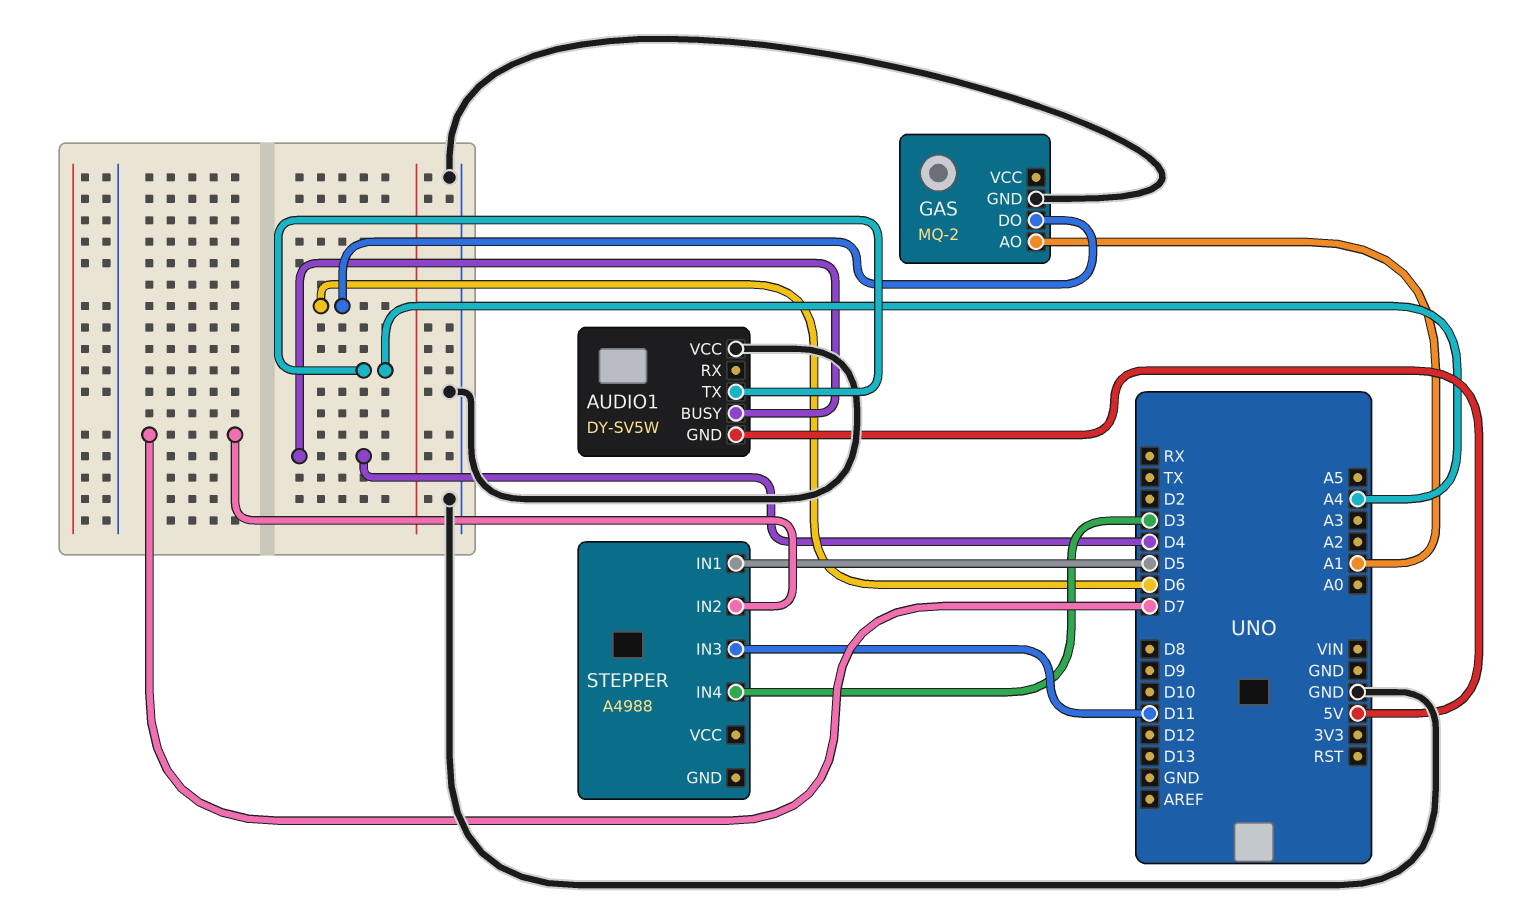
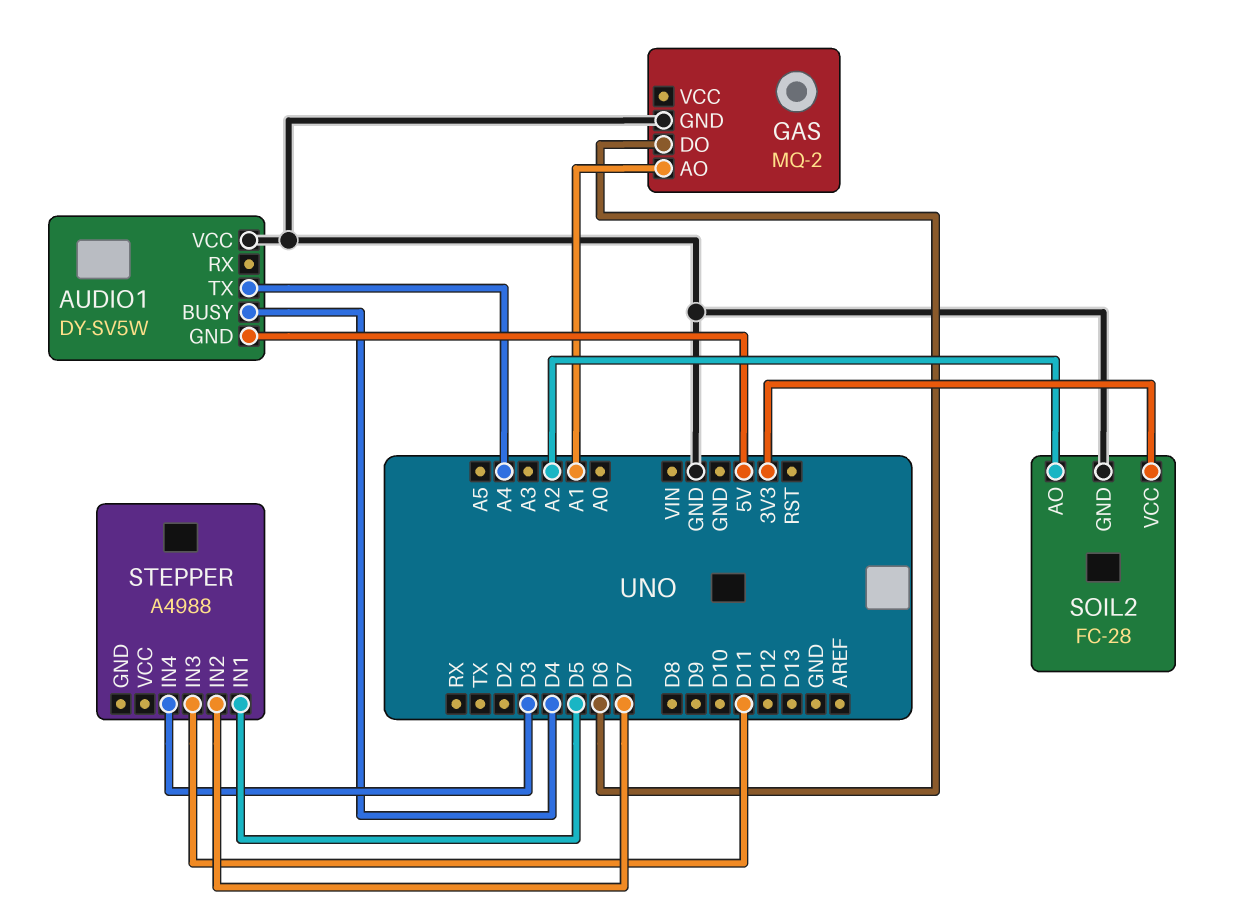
SOIL2: none -> FC-28
SOIL2 pin AO: none -> A2
SOIL2 pin GND: none -> GND
SOIL2 pin VCC: none -> 3V3

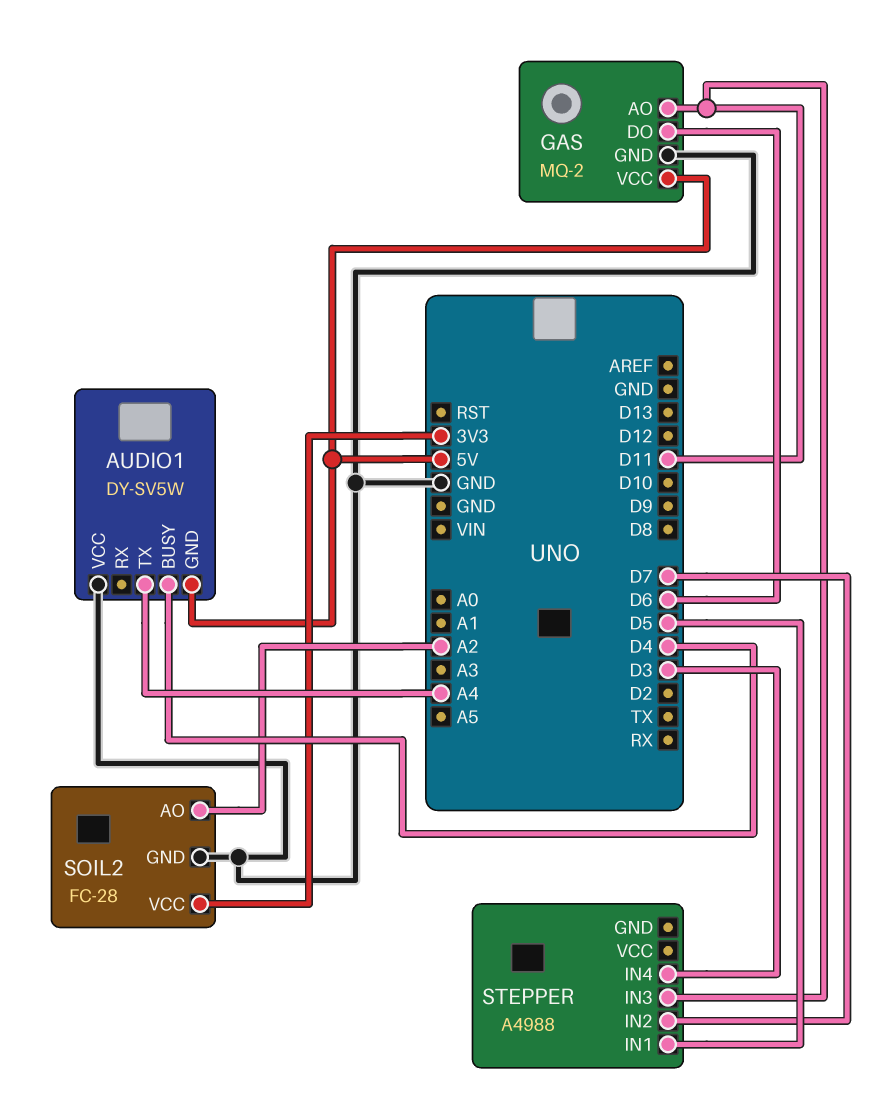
GAS pin AO: A1 -> D11
GAS pin VCC: none -> 5V

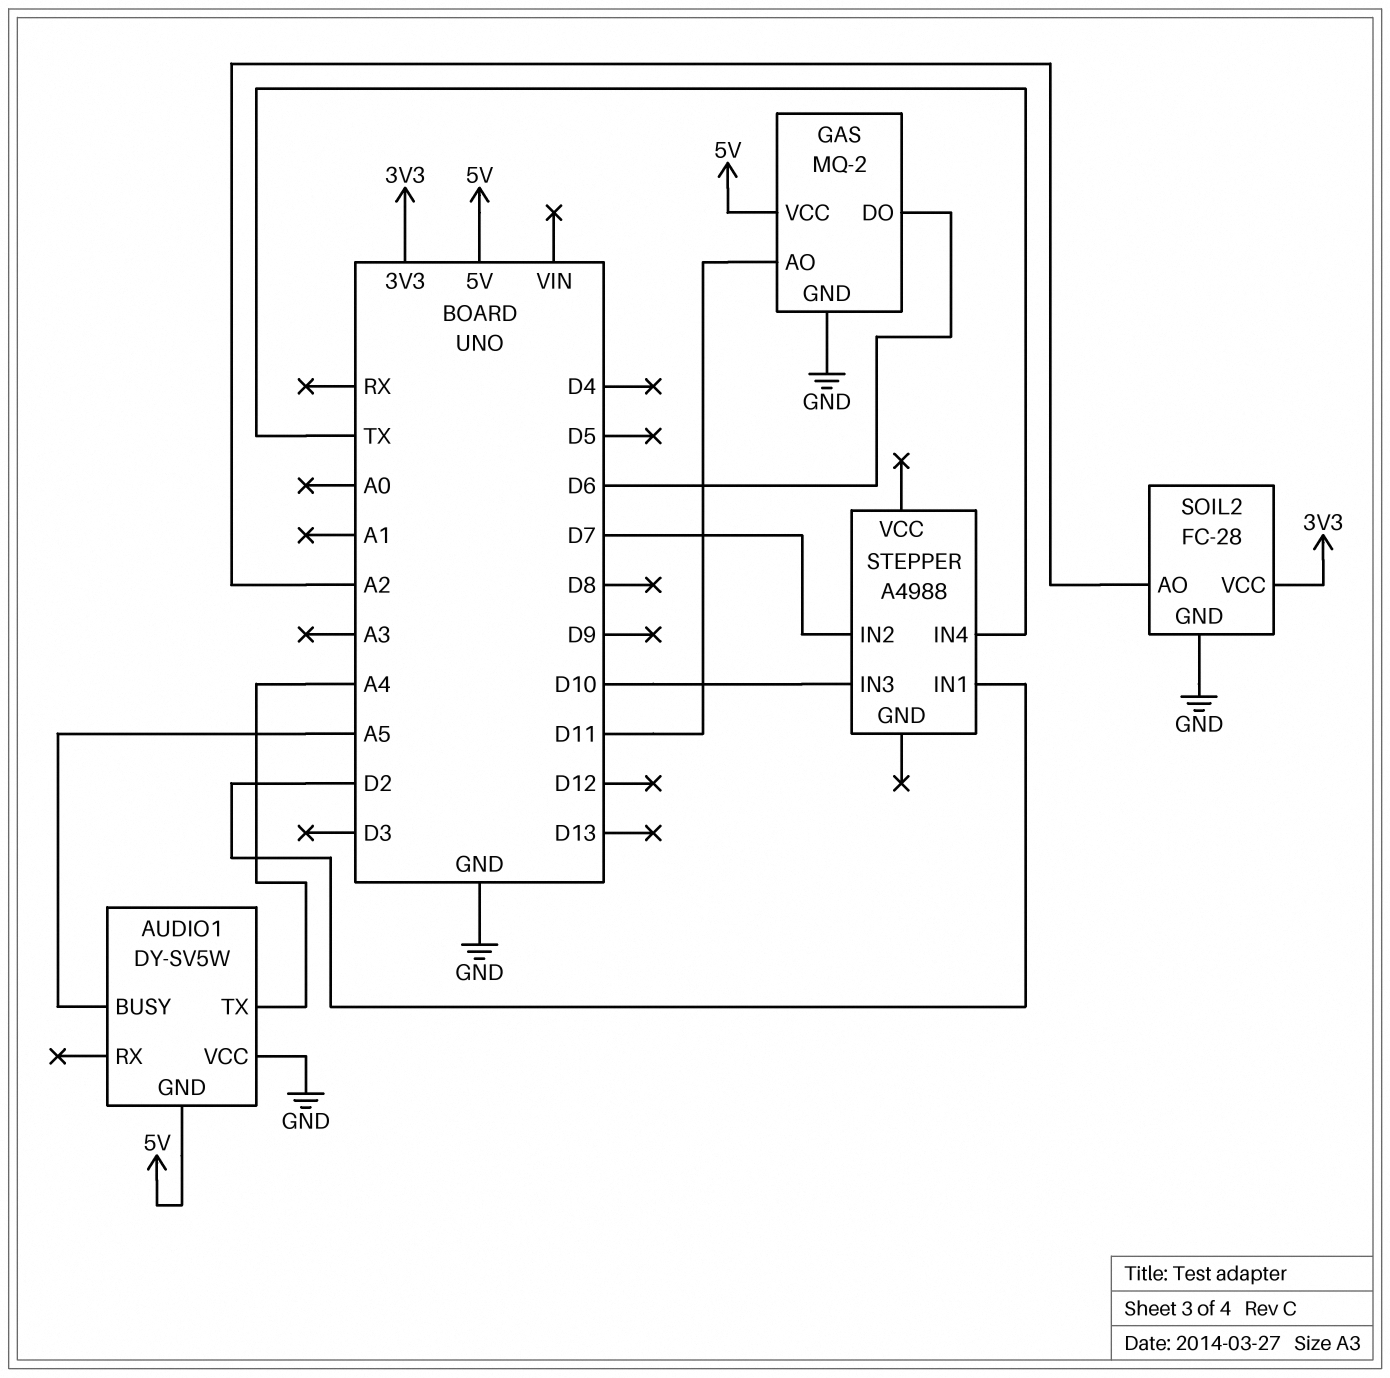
AUDIO1 pin BUSY: D4 -> A5
STEPPER pin IN1: D5 -> D2
STEPPER pin IN3: D11 -> D10
STEPPER pin IN4: D3 -> TX

